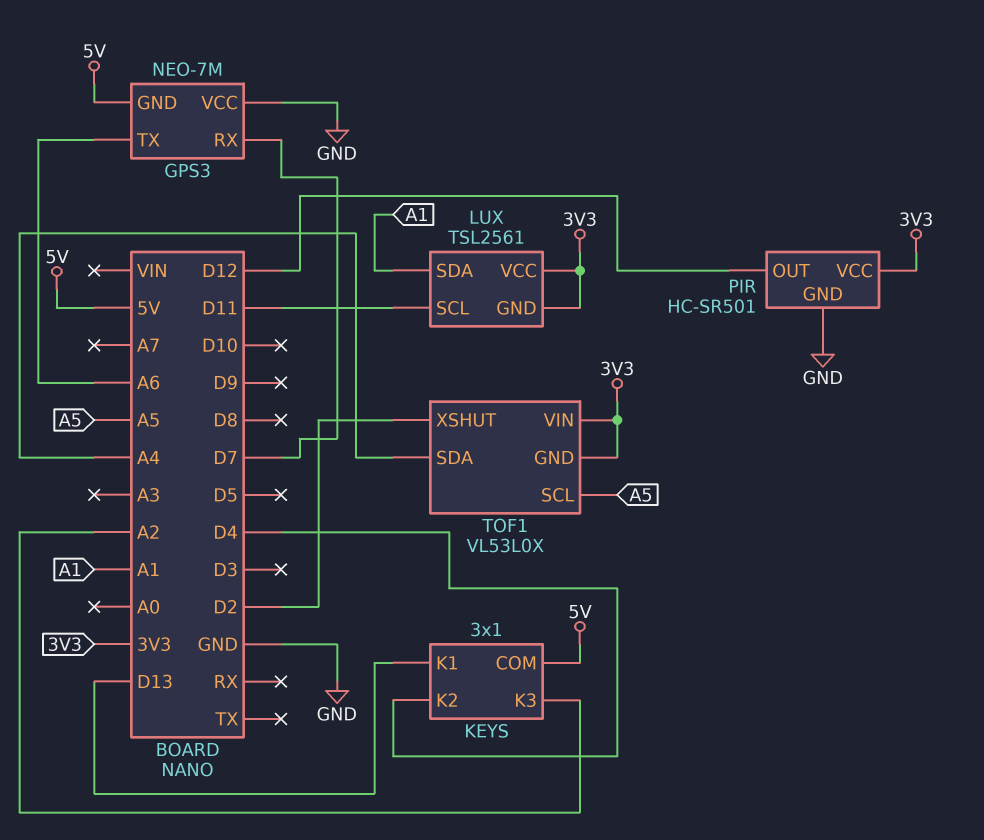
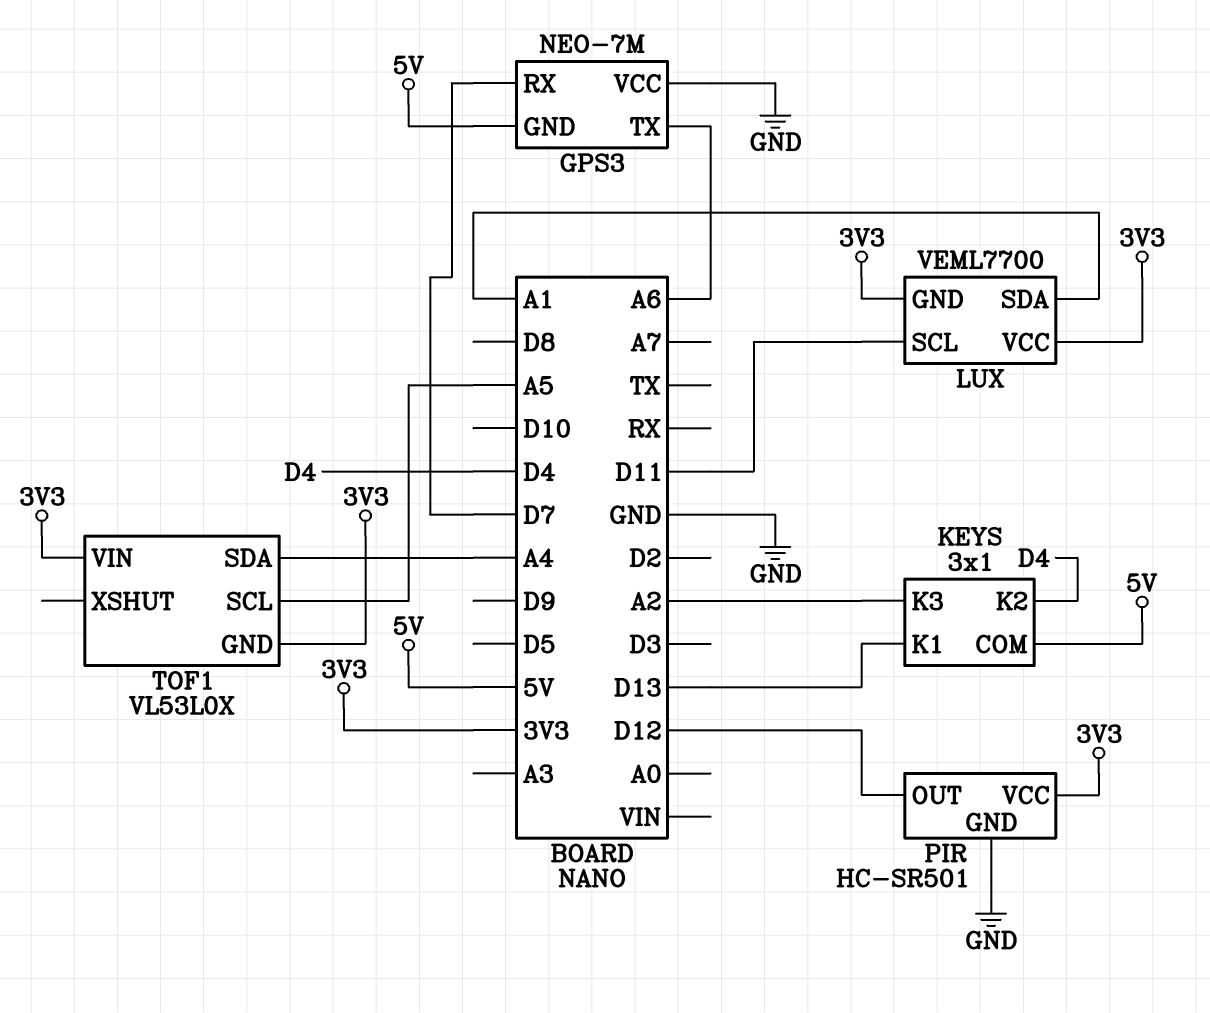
LUX: TSL2561 -> VEML7700
TOF1 pin XSHUT: D2 -> none

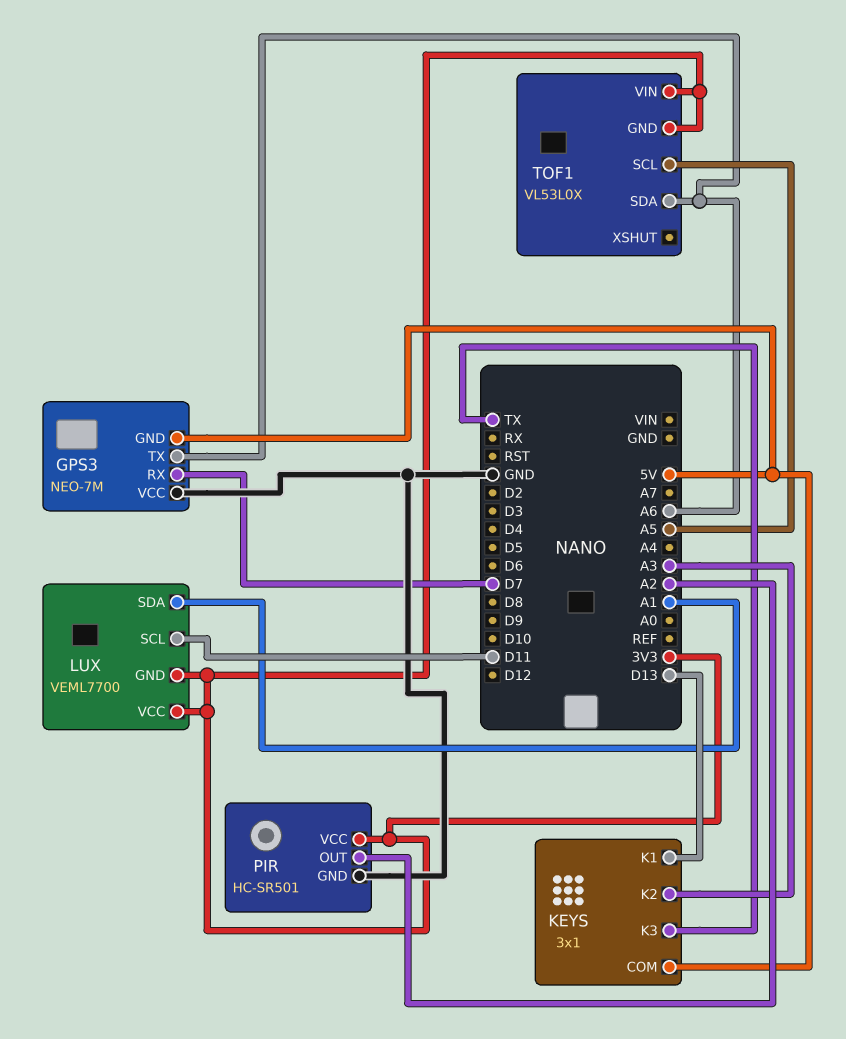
KEYS pin K2: D4 -> A3
KEYS pin K3: A2 -> TX
PIR pin OUT: D12 -> A2
TOF1 pin SDA: A4 -> A6

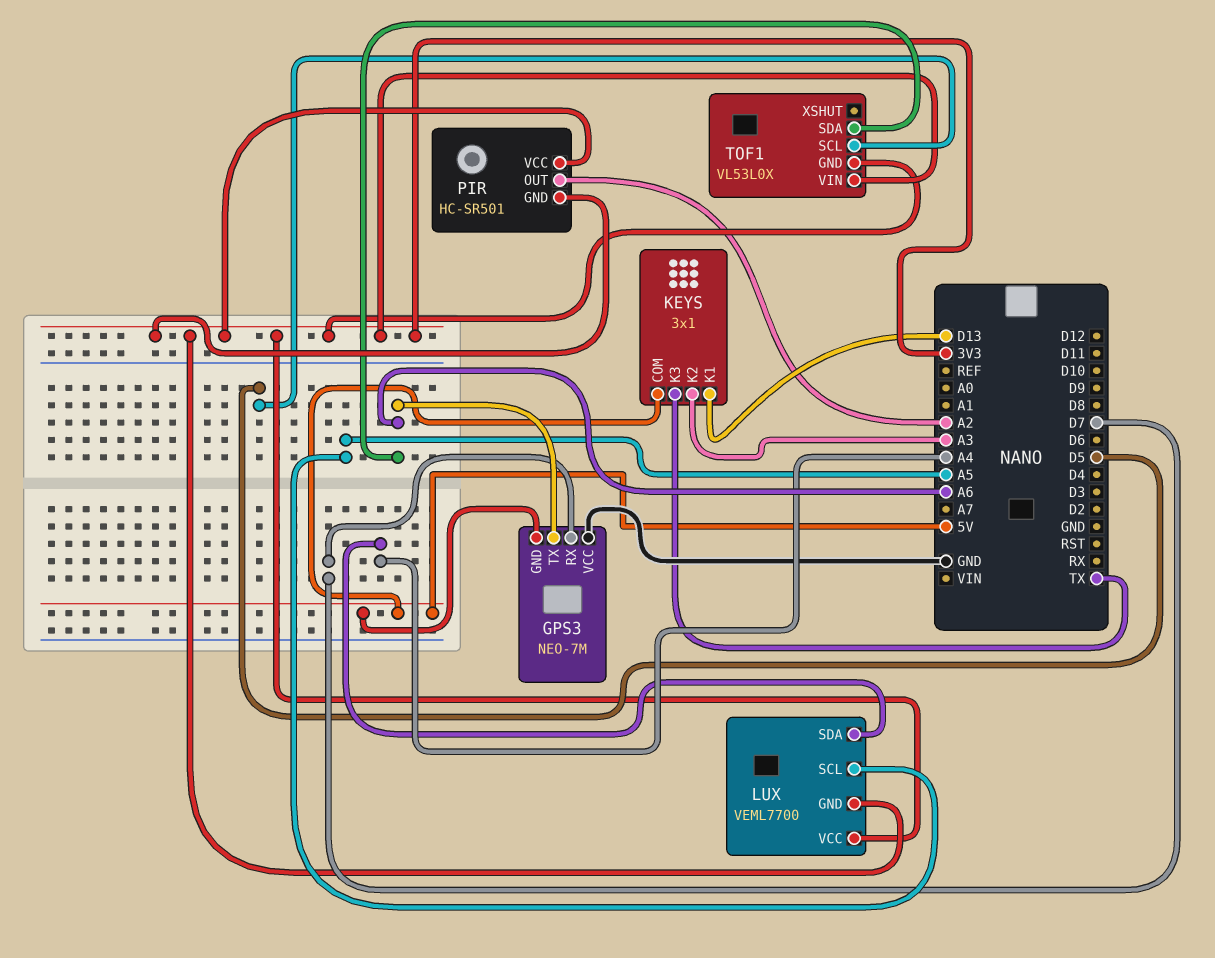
LUX pin SCL: D11 -> A5
LUX pin SDA: A1 -> A4
PIR pin GND: GND -> 3V3
TOF1 pin SCL: A5 -> D5

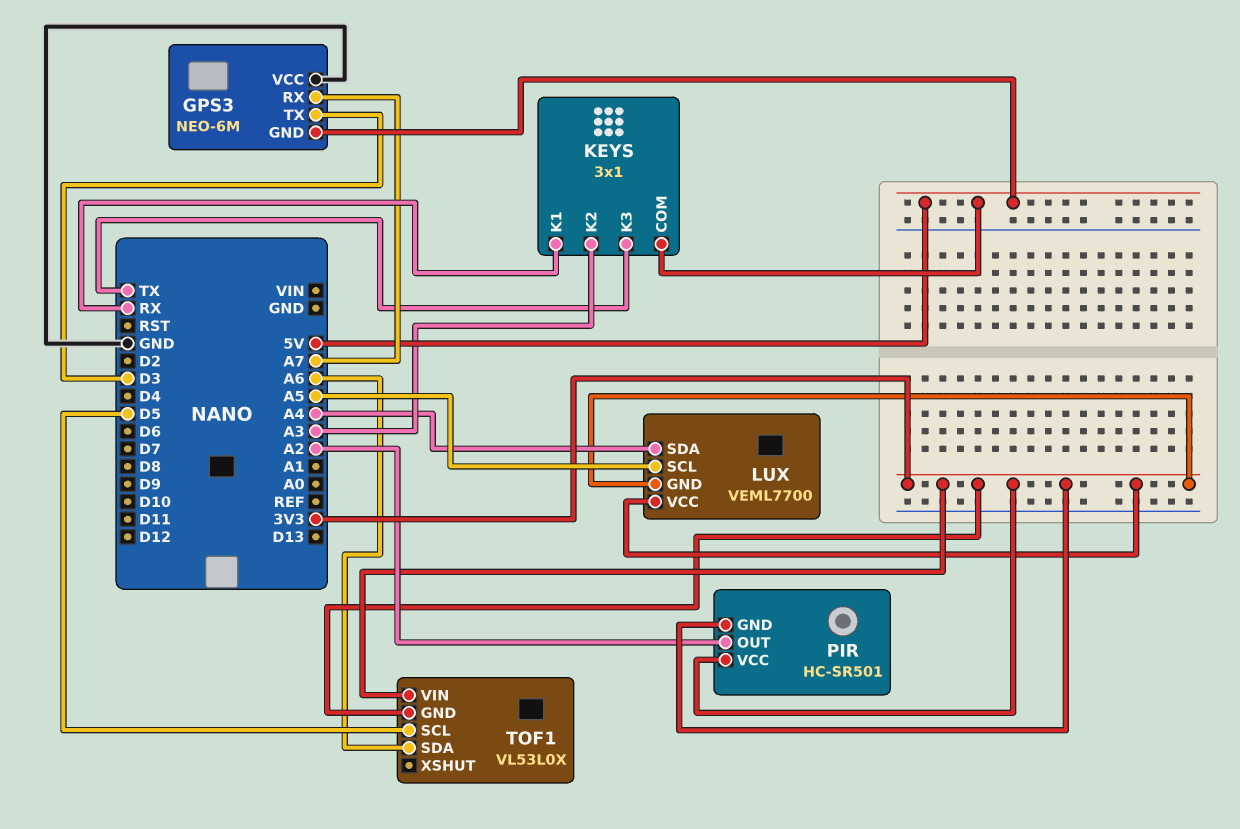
GPS3: NEO-7M -> NEO-6M
GPS3 pin RX: D7 -> A7
GPS3 pin TX: A6 -> D3
KEYS pin K1: D13 -> RX

